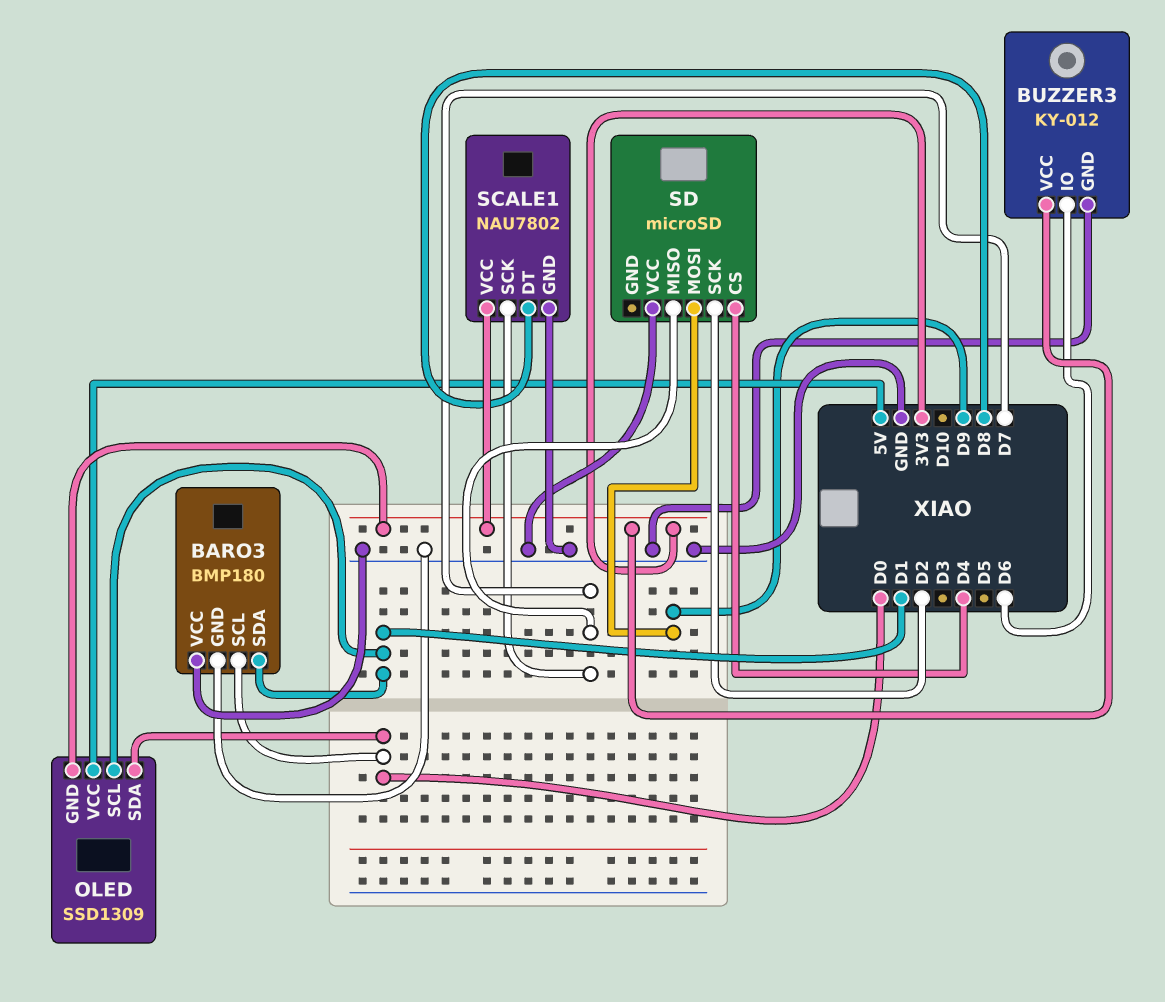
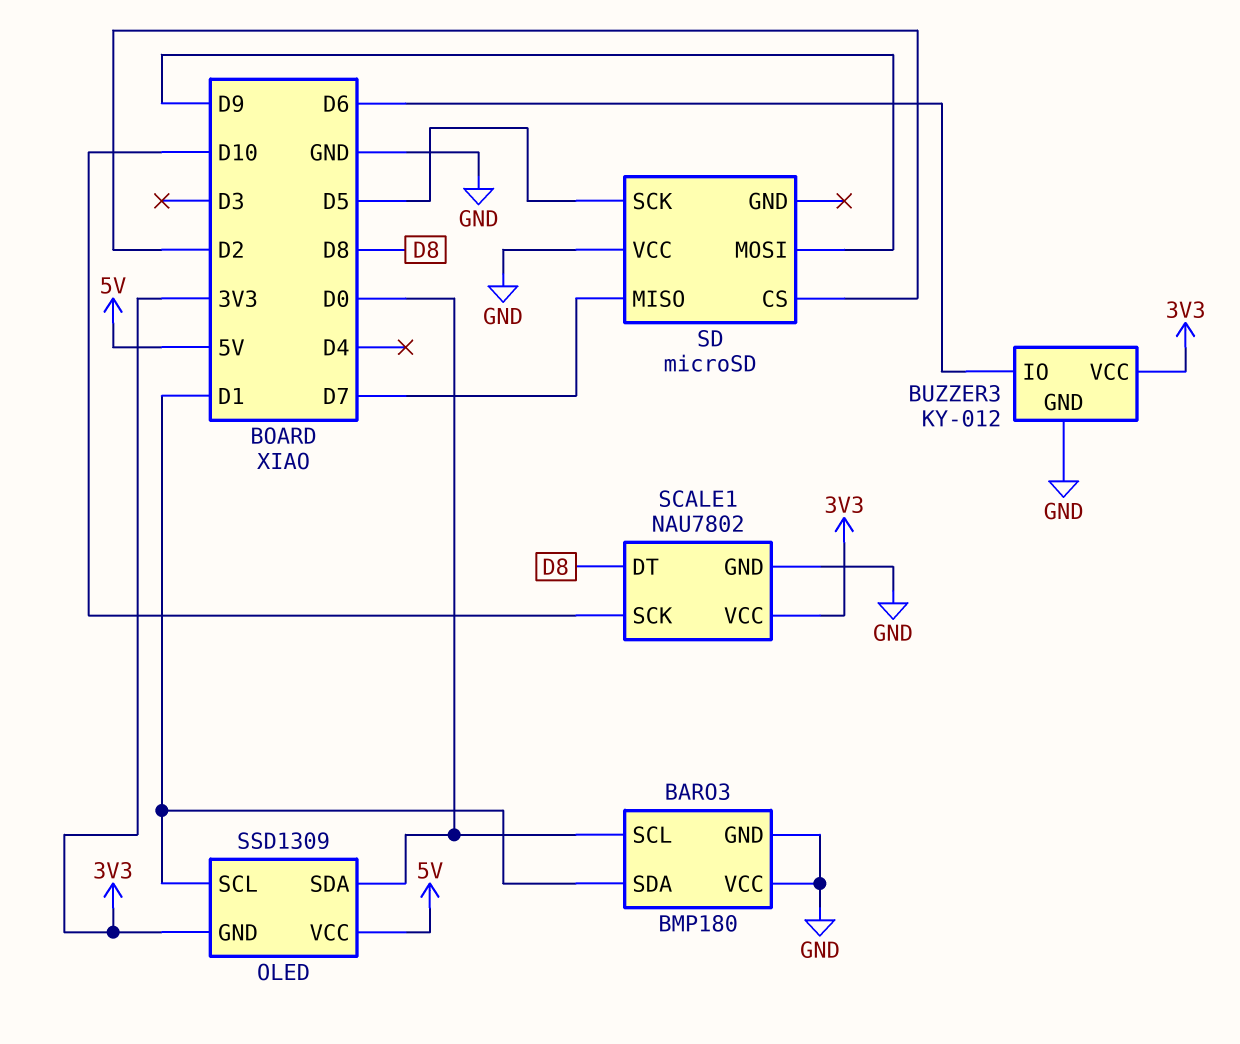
SCALE1 pin SCK: D7 -> D10
SD pin CS: D4 -> D2
SD pin SCK: D2 -> D5

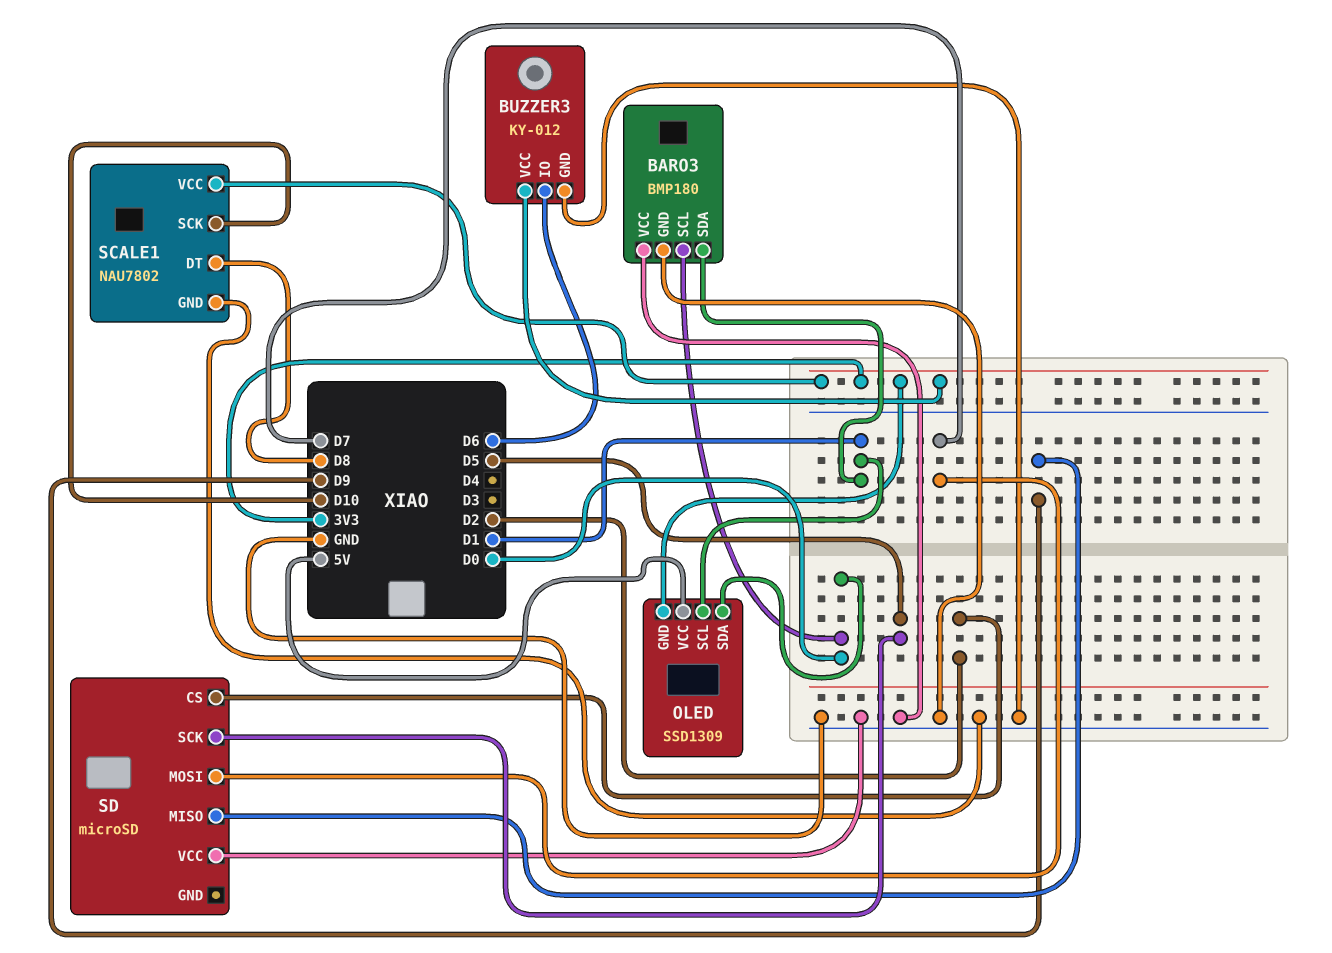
SD pin MISO: D7 -> D9
SD pin MOSI: D9 -> D7

